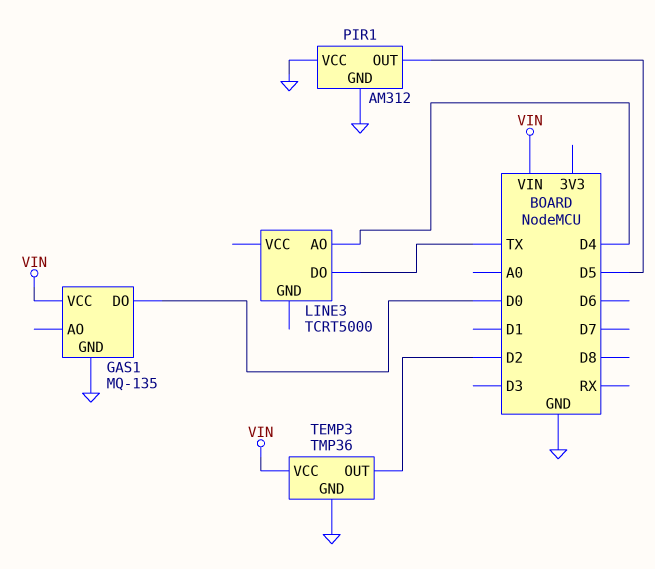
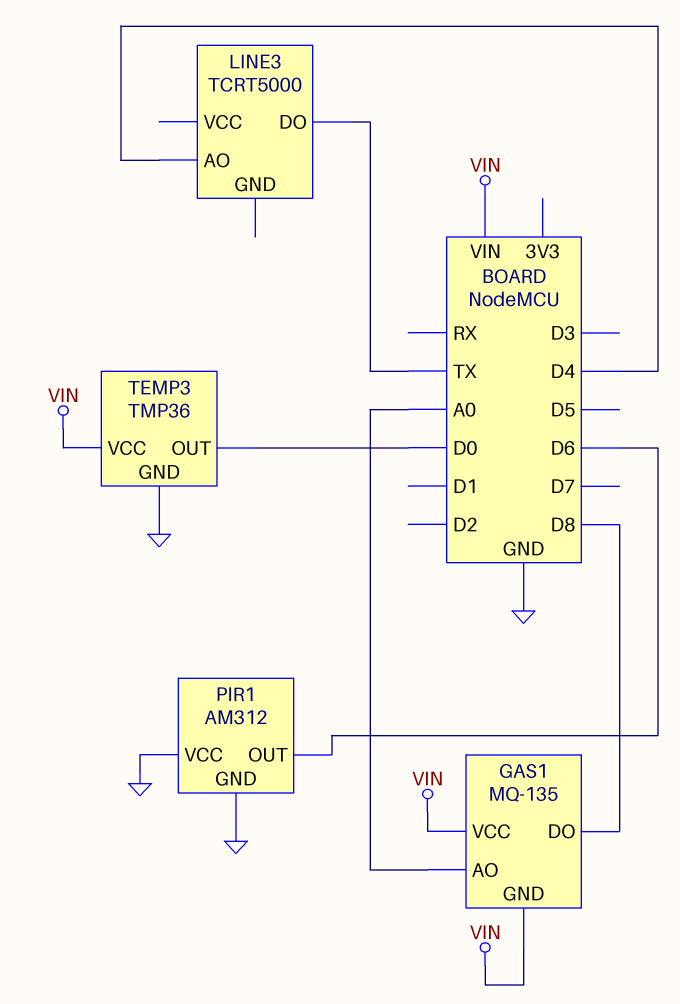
GAS1 pin AO: none -> A0
GAS1 pin DO: D0 -> D8
GAS1 pin GND: GND -> VIN
PIR1 pin OUT: D5 -> D6
TEMP3 pin OUT: D2 -> D0

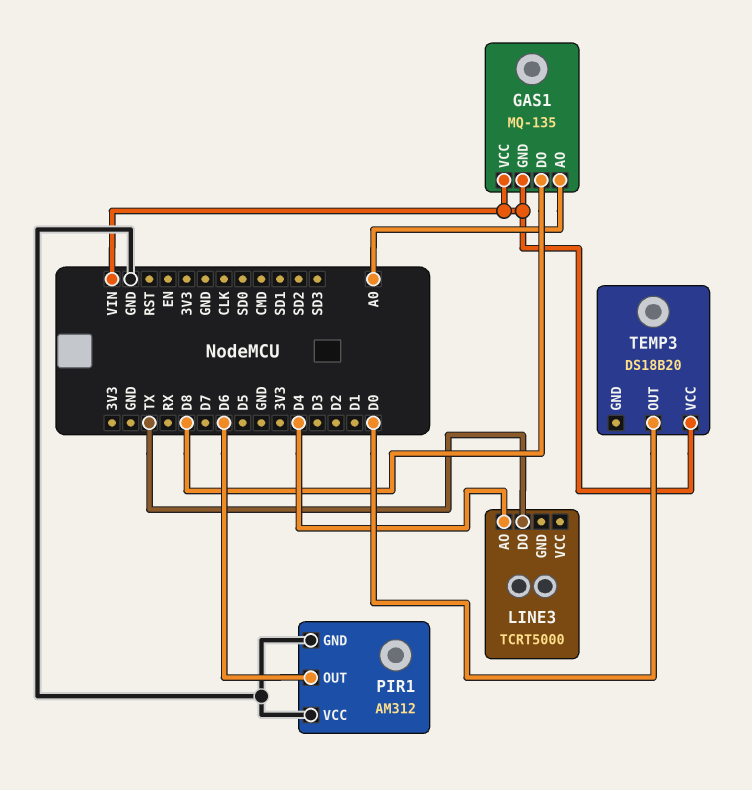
TEMP3: TMP36 -> DS18B20
TEMP3 pin GND: GND -> none

